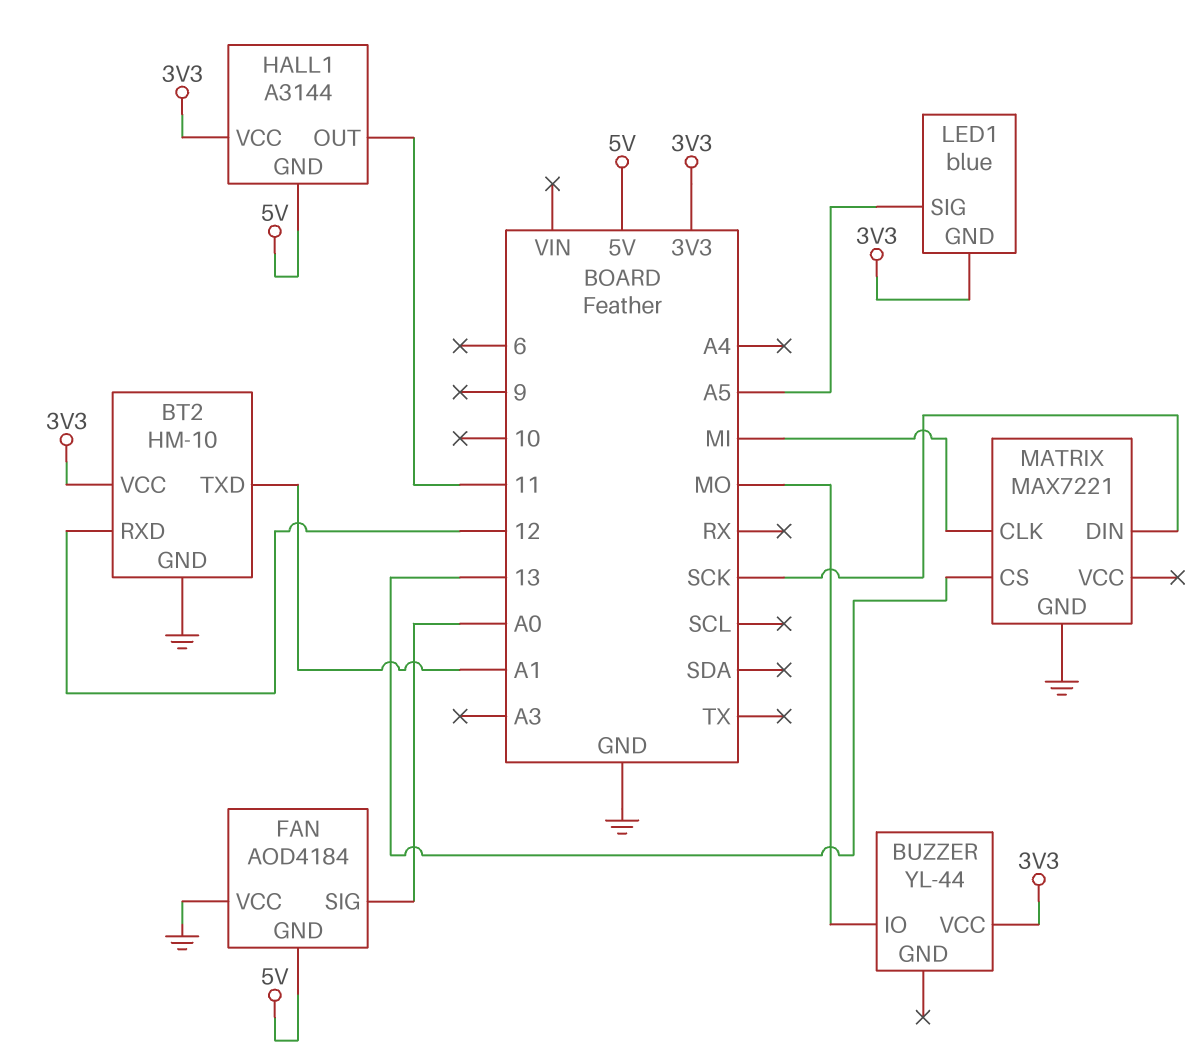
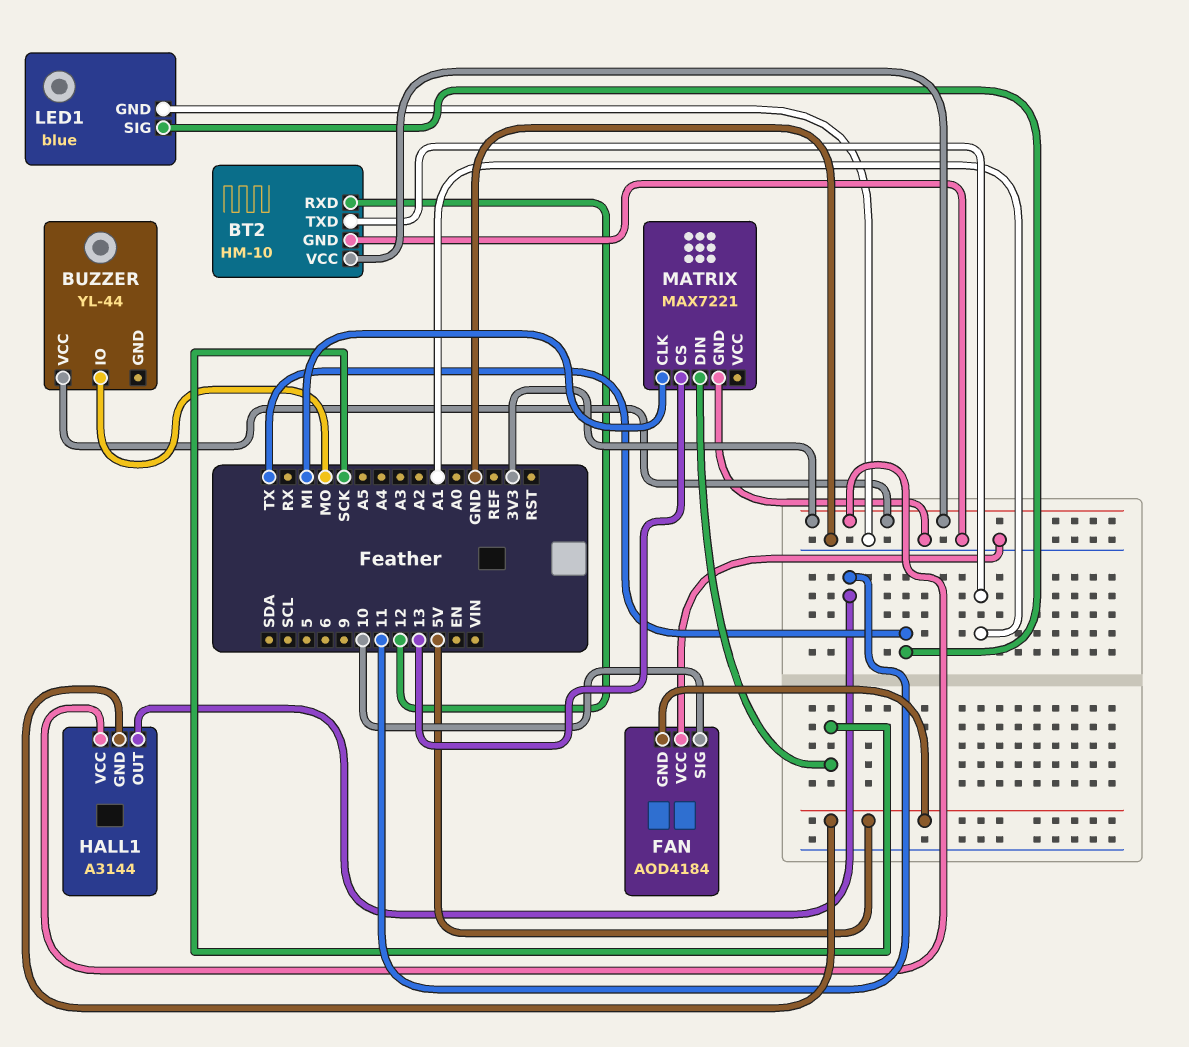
FAN pin SIG: A0 -> 10
LED1 pin GND: 3V3 -> GND
LED1 pin SIG: A5 -> TX

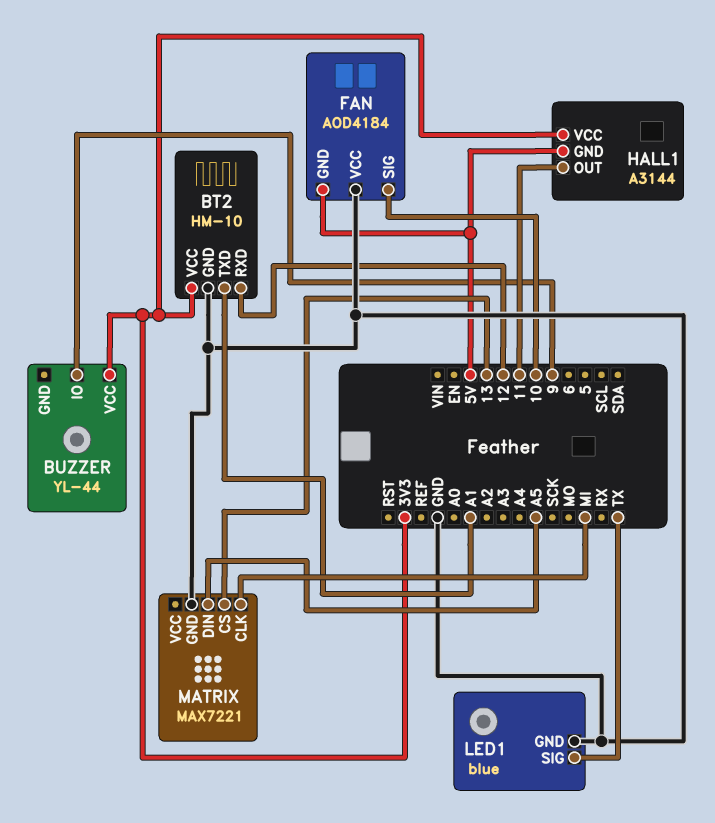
BUZZER pin IO: MO -> 9
MATRIX pin DIN: SCK -> A5

